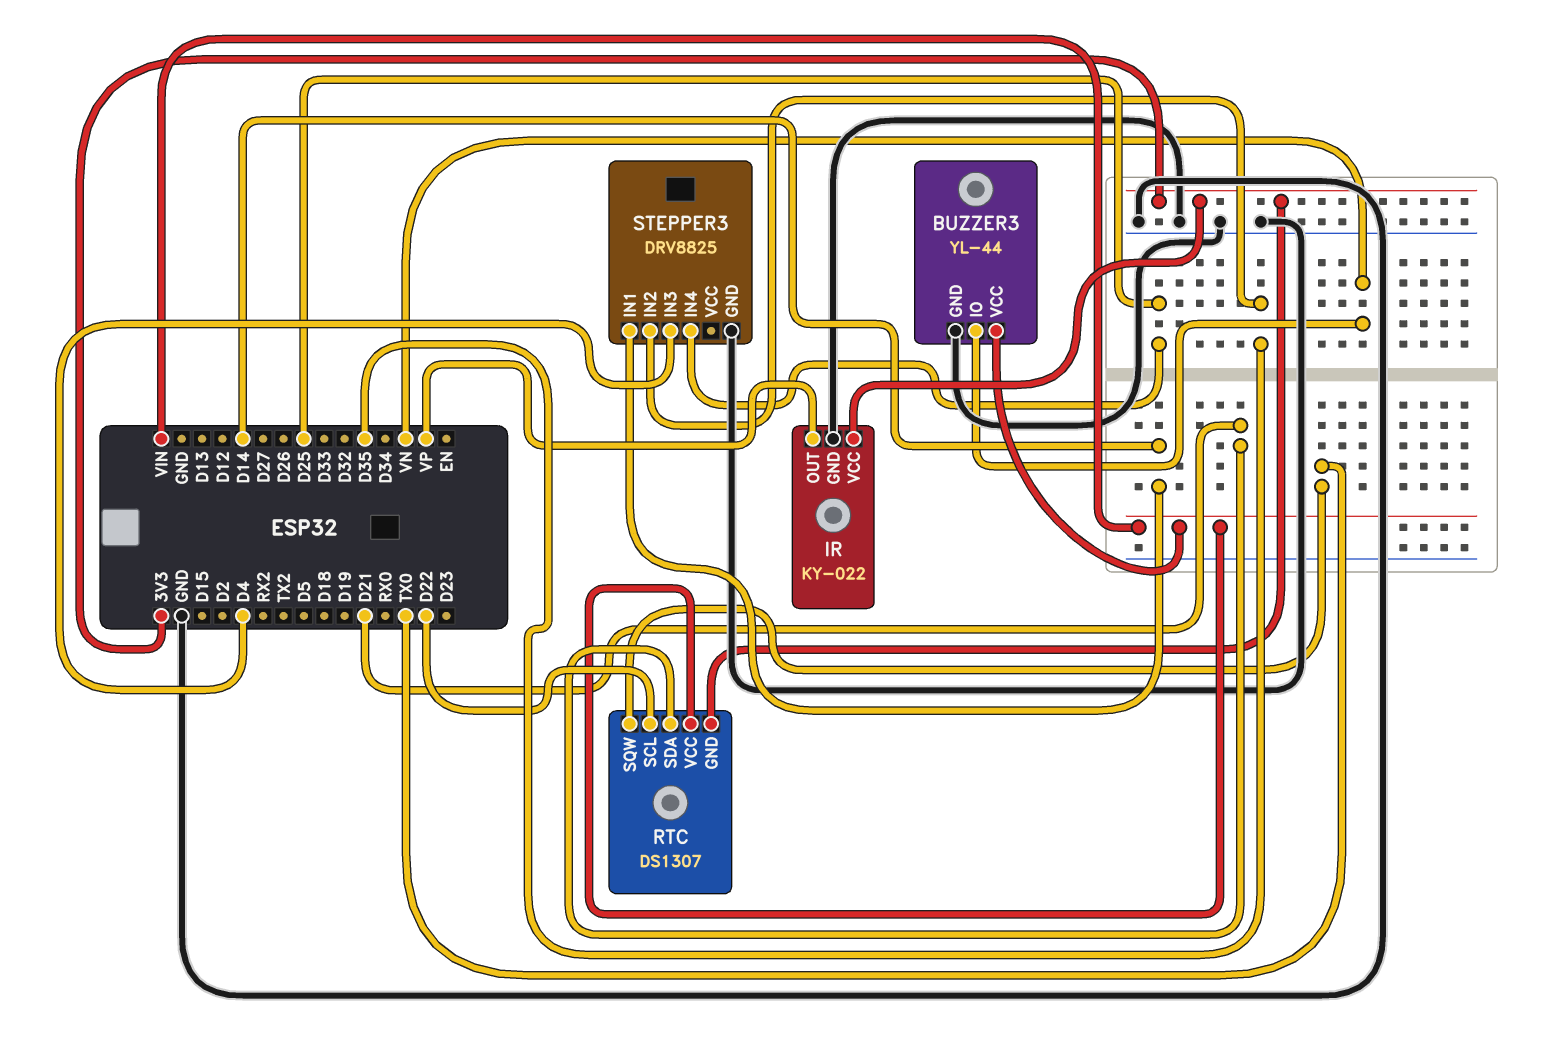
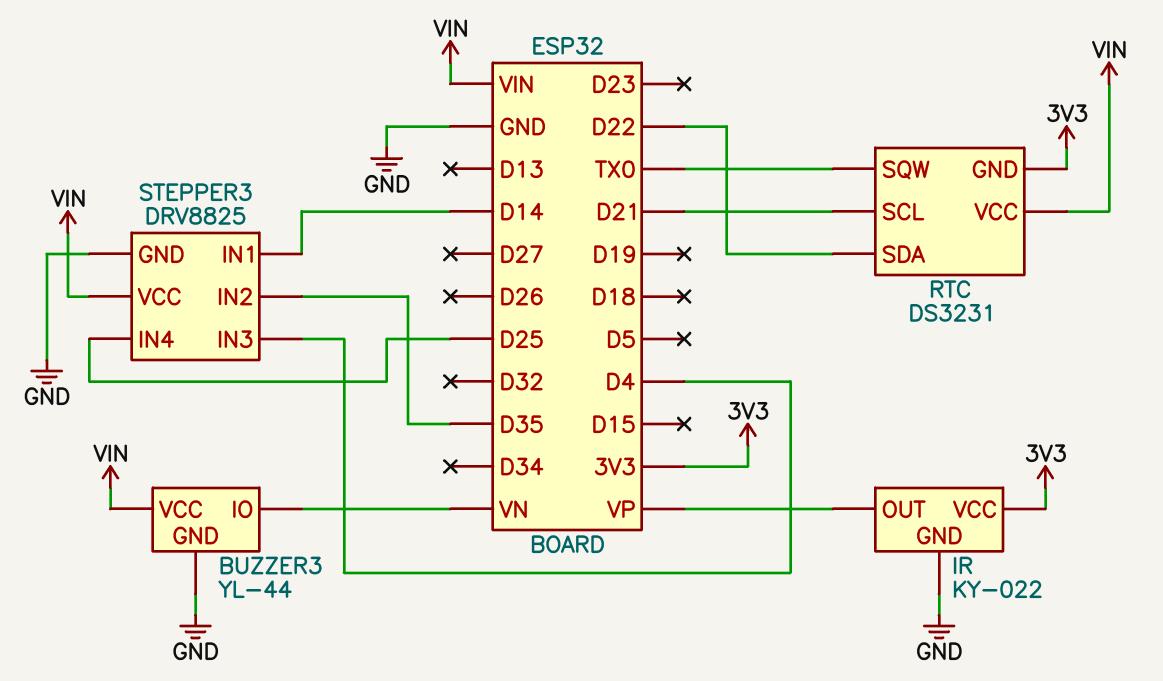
RTC: DS1307 -> DS3231
RTC pin SCL: D22 -> D21
RTC pin SDA: D21 -> D22
STEPPER3 pin VCC: none -> VIN

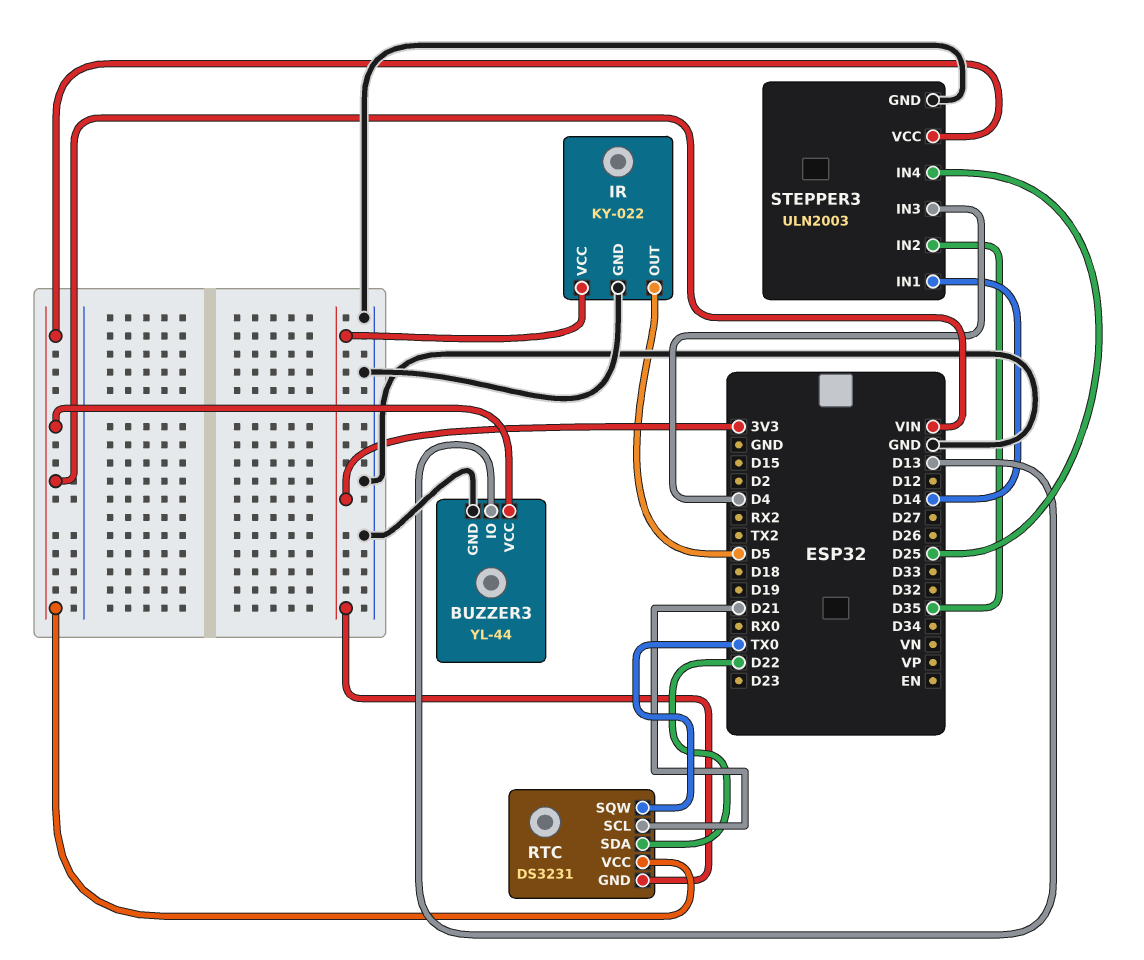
BUZZER3 pin IO: VN -> D13
IR pin OUT: VP -> D5
STEPPER3: DRV8825 -> ULN2003

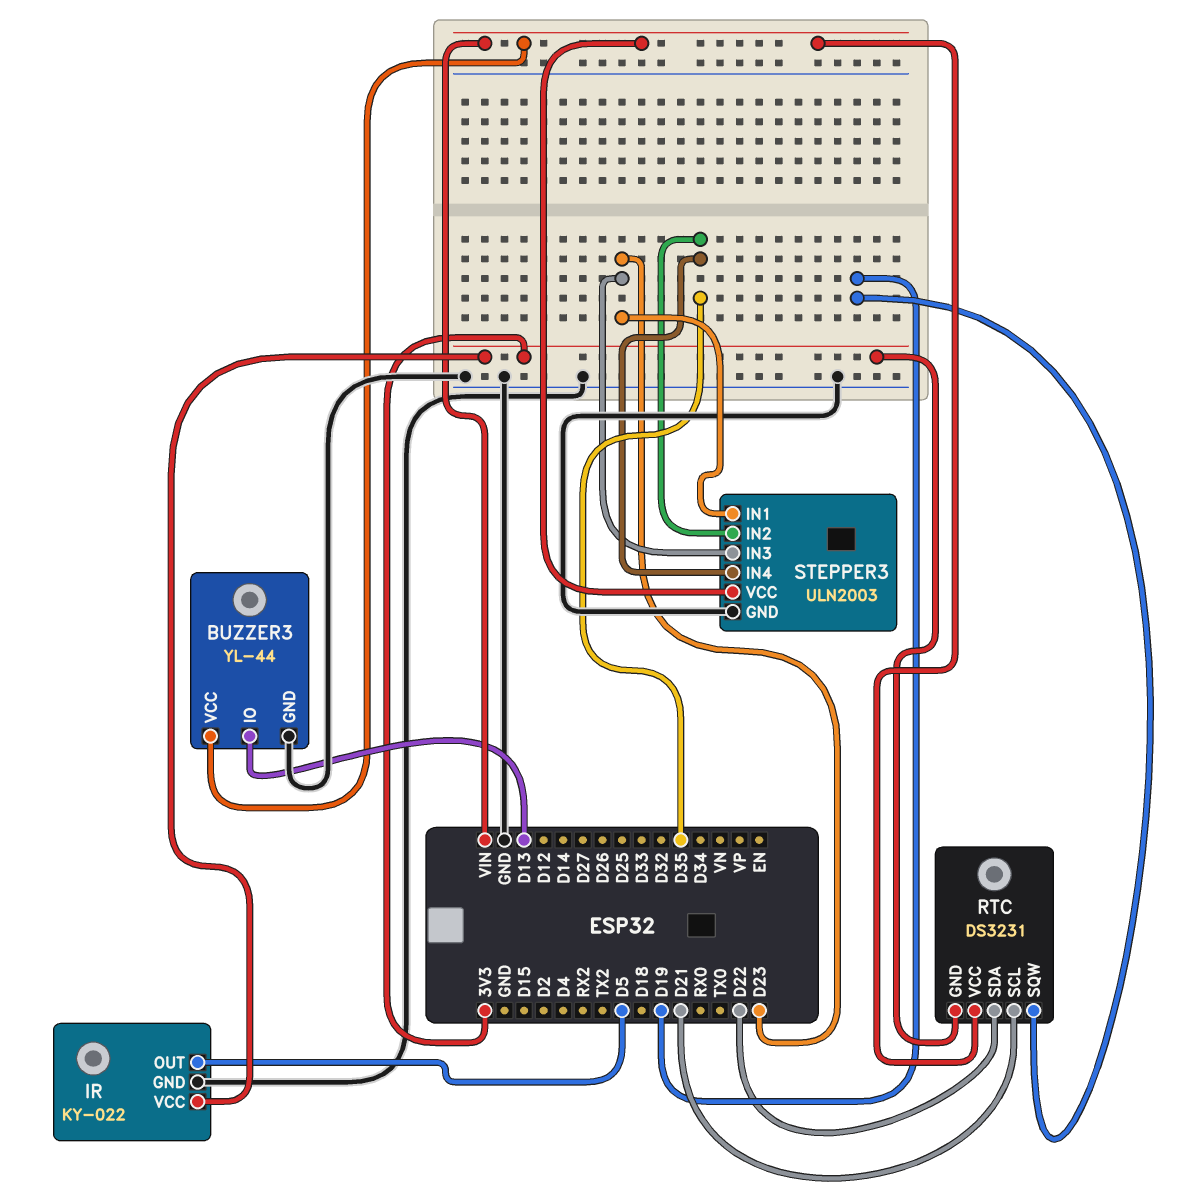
RTC pin SQW: TX0 -> D19
STEPPER3 pin IN1: D14 -> D23
STEPPER3 pin IN3: D4 -> D23
STEPPER3 pin IN4: D25 -> D35

